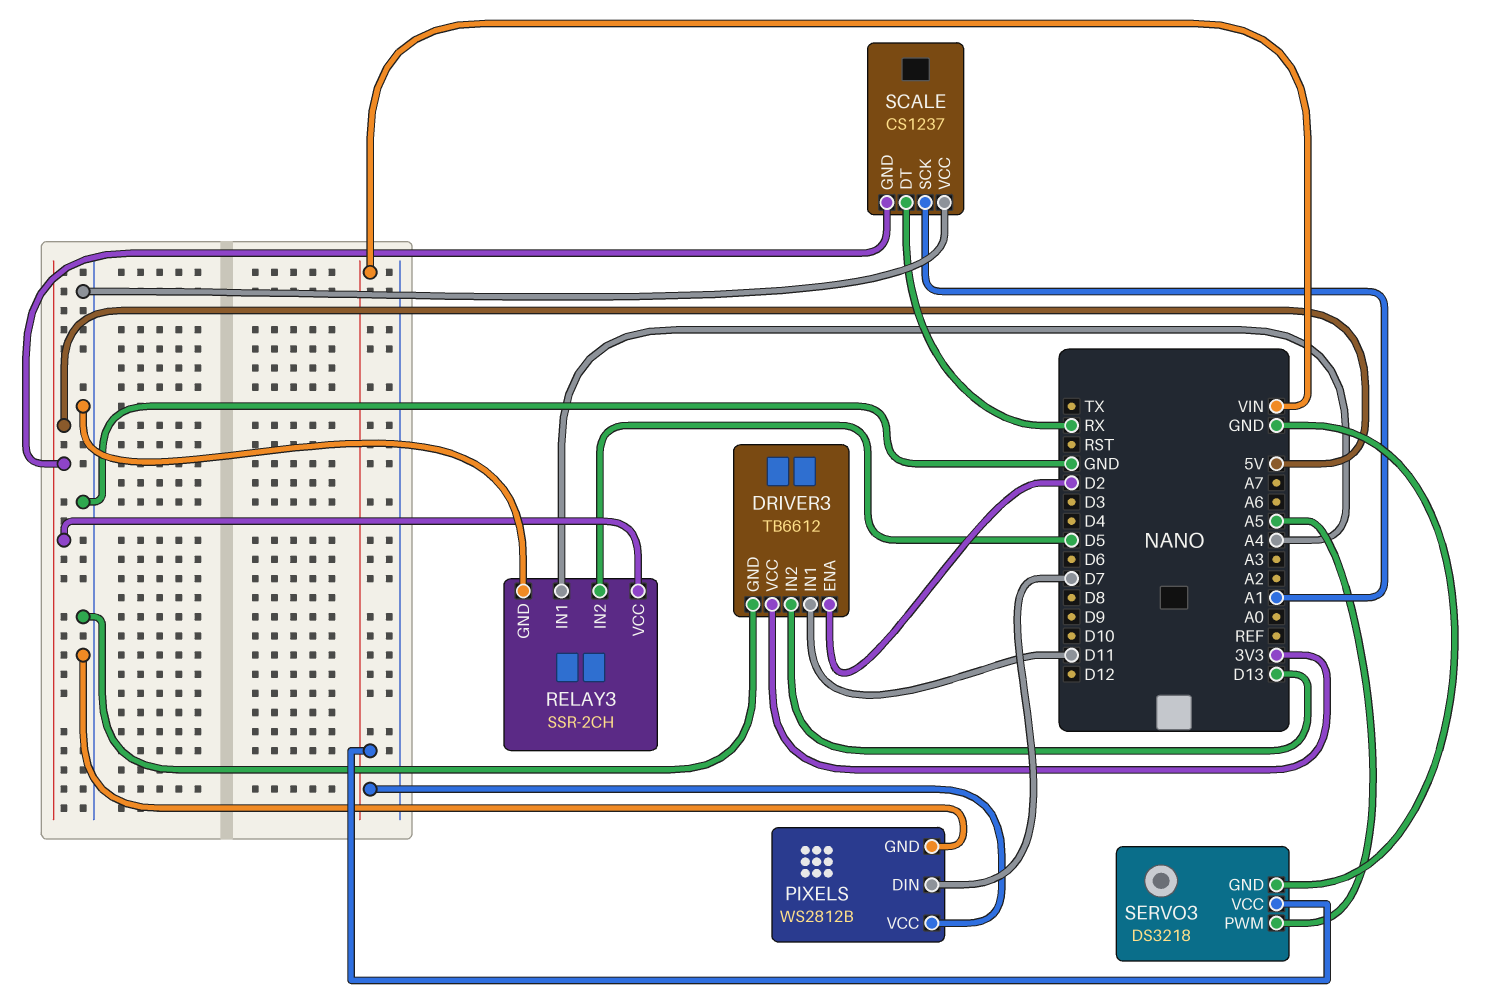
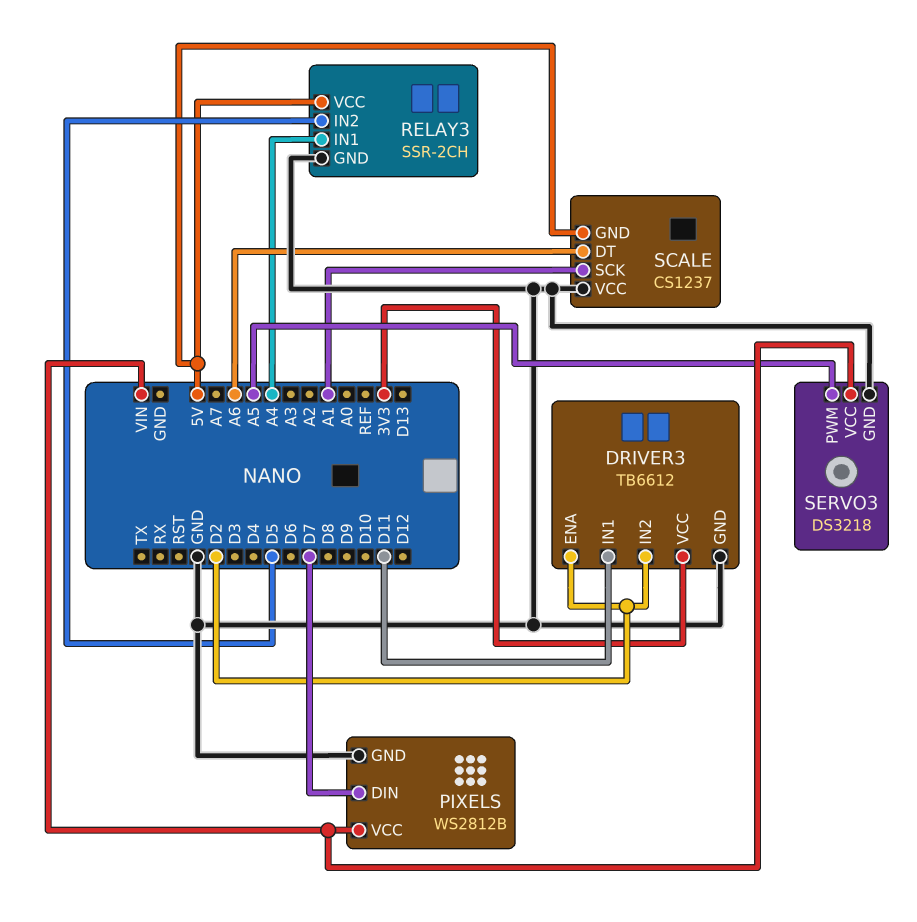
DRIVER3 pin IN2: D13 -> D2
SCALE pin DT: RX -> A6

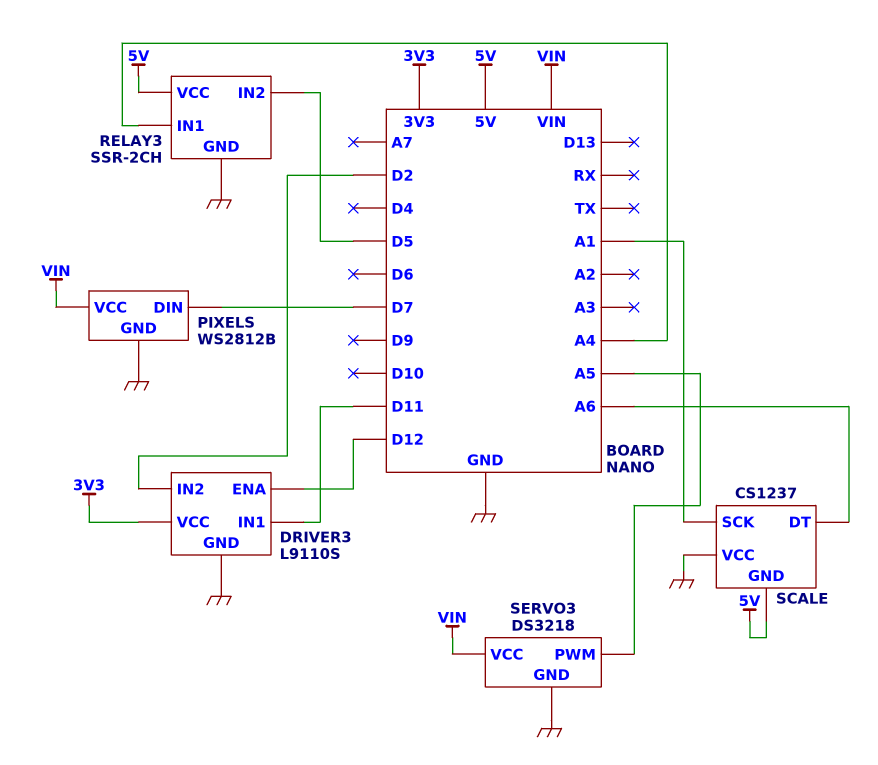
DRIVER3: TB6612 -> L9110S
DRIVER3 pin ENA: D2 -> D12

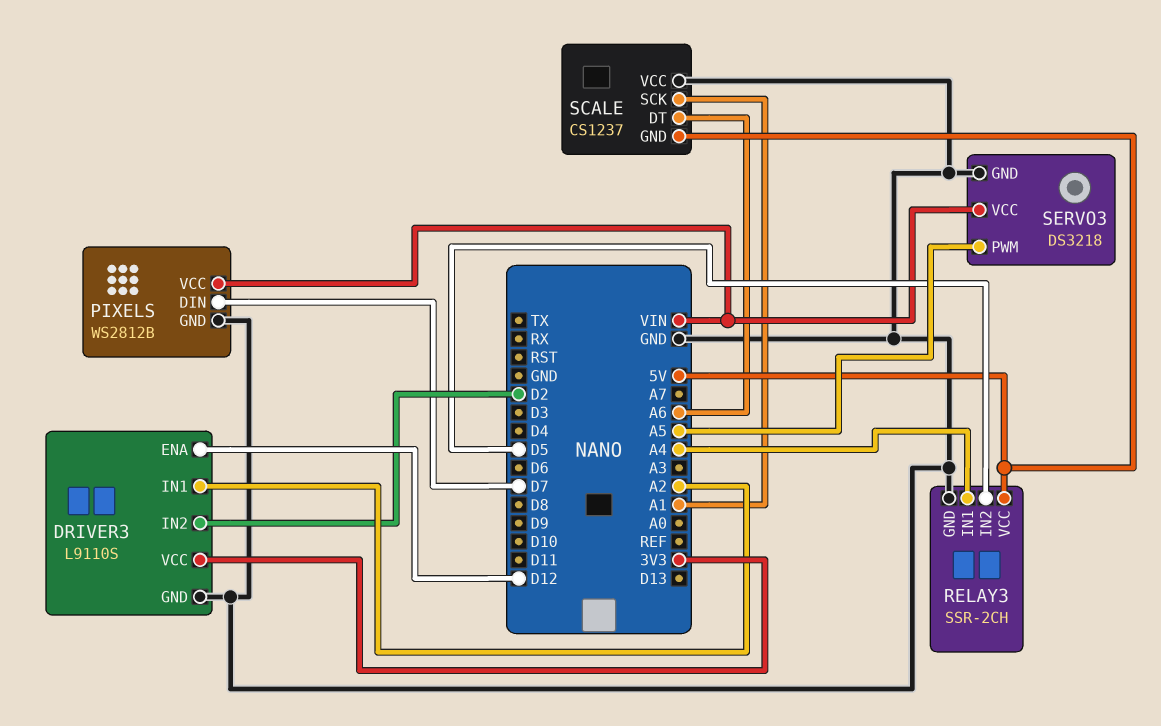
DRIVER3 pin IN1: D11 -> A2

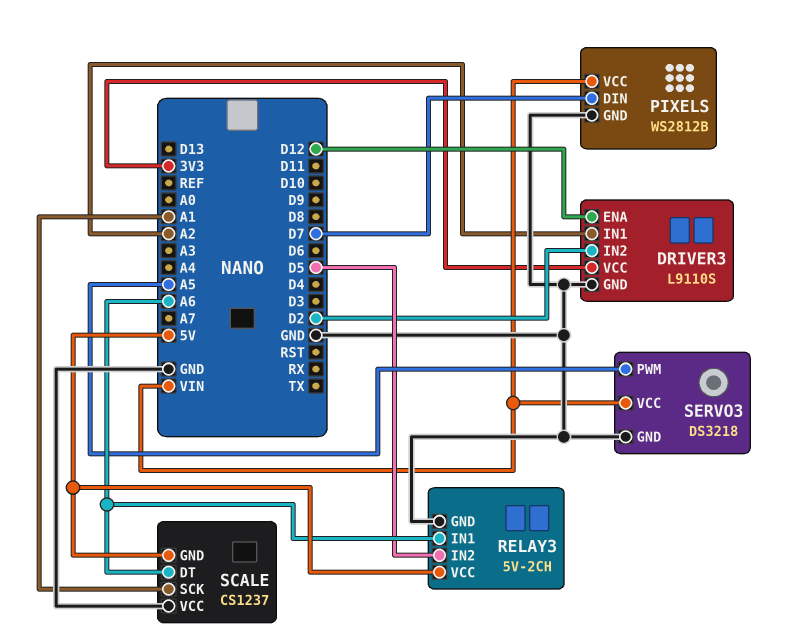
RELAY3: SSR-2CH -> 5V-2CH
RELAY3 pin IN1: A4 -> A6

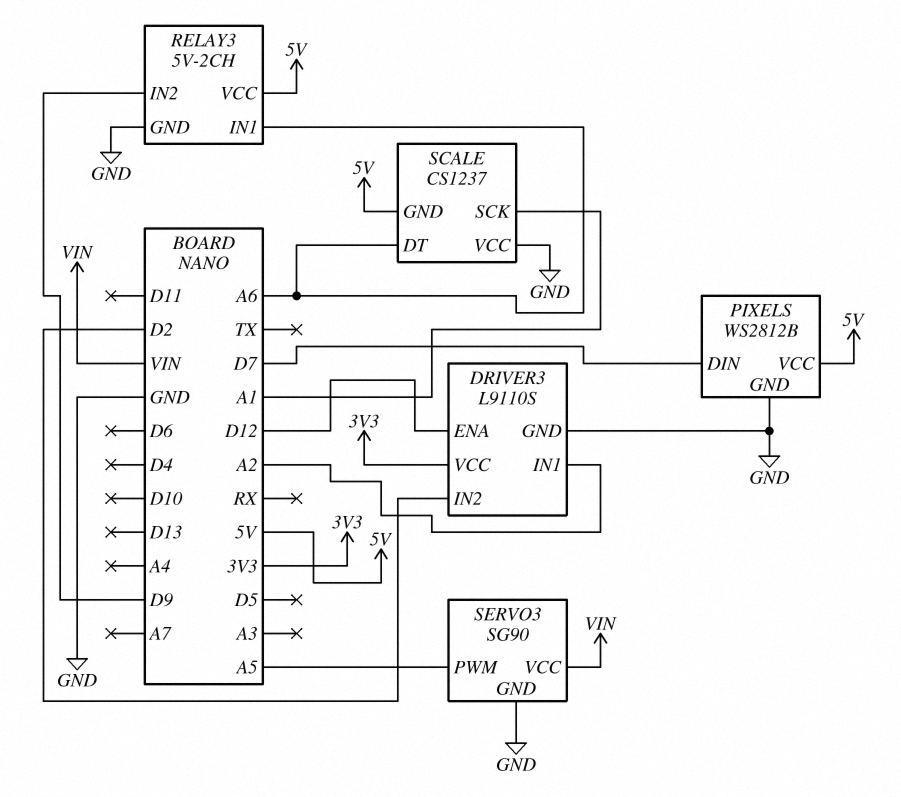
PIXELS pin VCC: VIN -> 5V
RELAY3 pin IN2: D5 -> D9
SERVO3: DS3218 -> SG90

